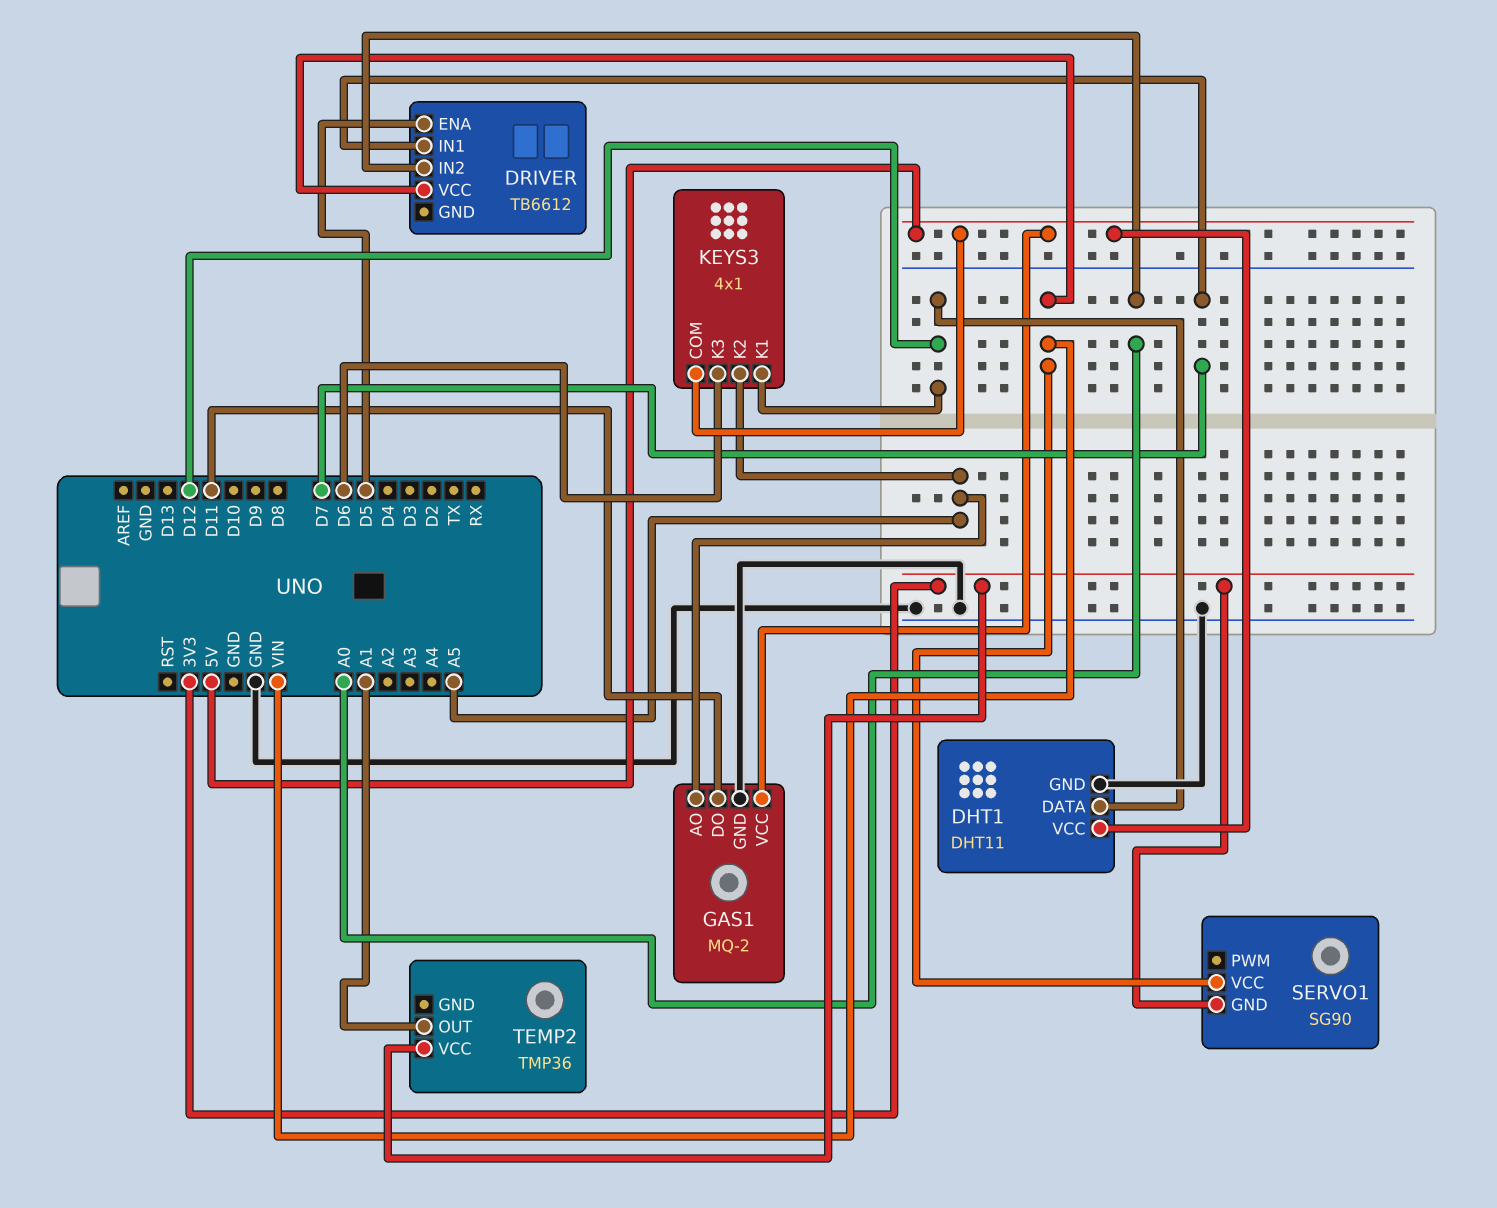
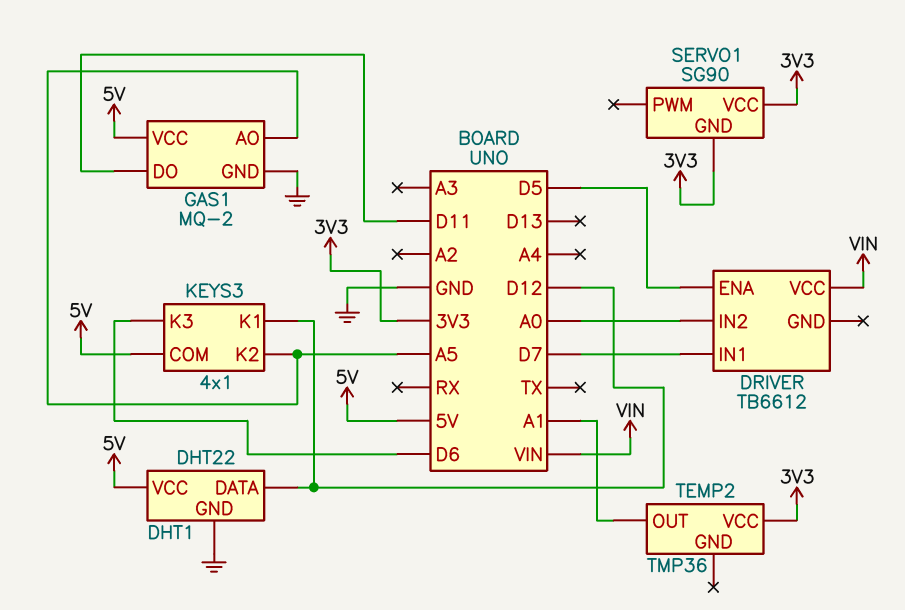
DHT1: DHT11 -> DHT22
SERVO1 pin VCC: VIN -> 3V3

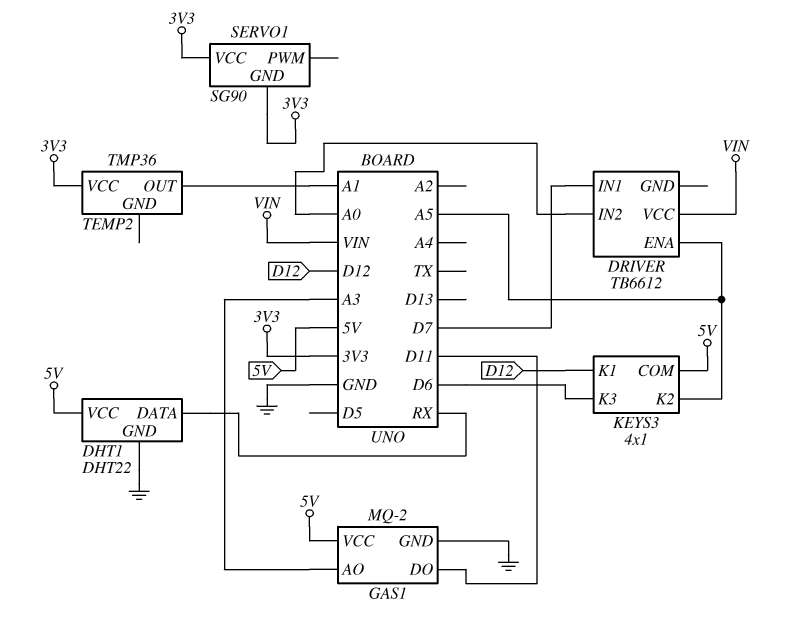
DHT1 pin DATA: D12 -> RX
DRIVER pin ENA: D5 -> A5
GAS1 pin AO: A5 -> A3

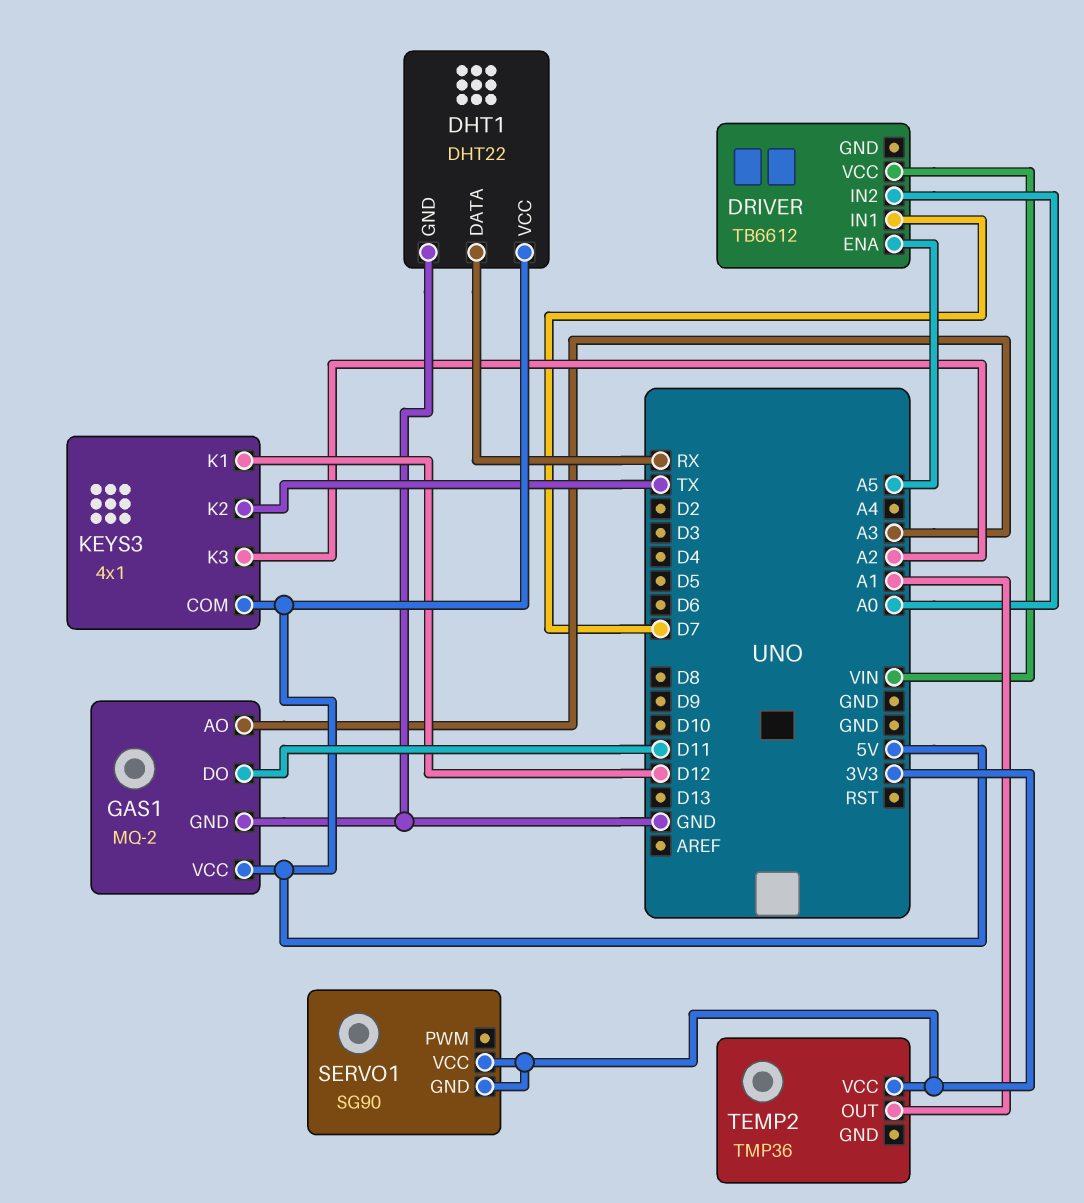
KEYS3 pin K2: A5 -> TX
KEYS3 pin K3: D6 -> A2

